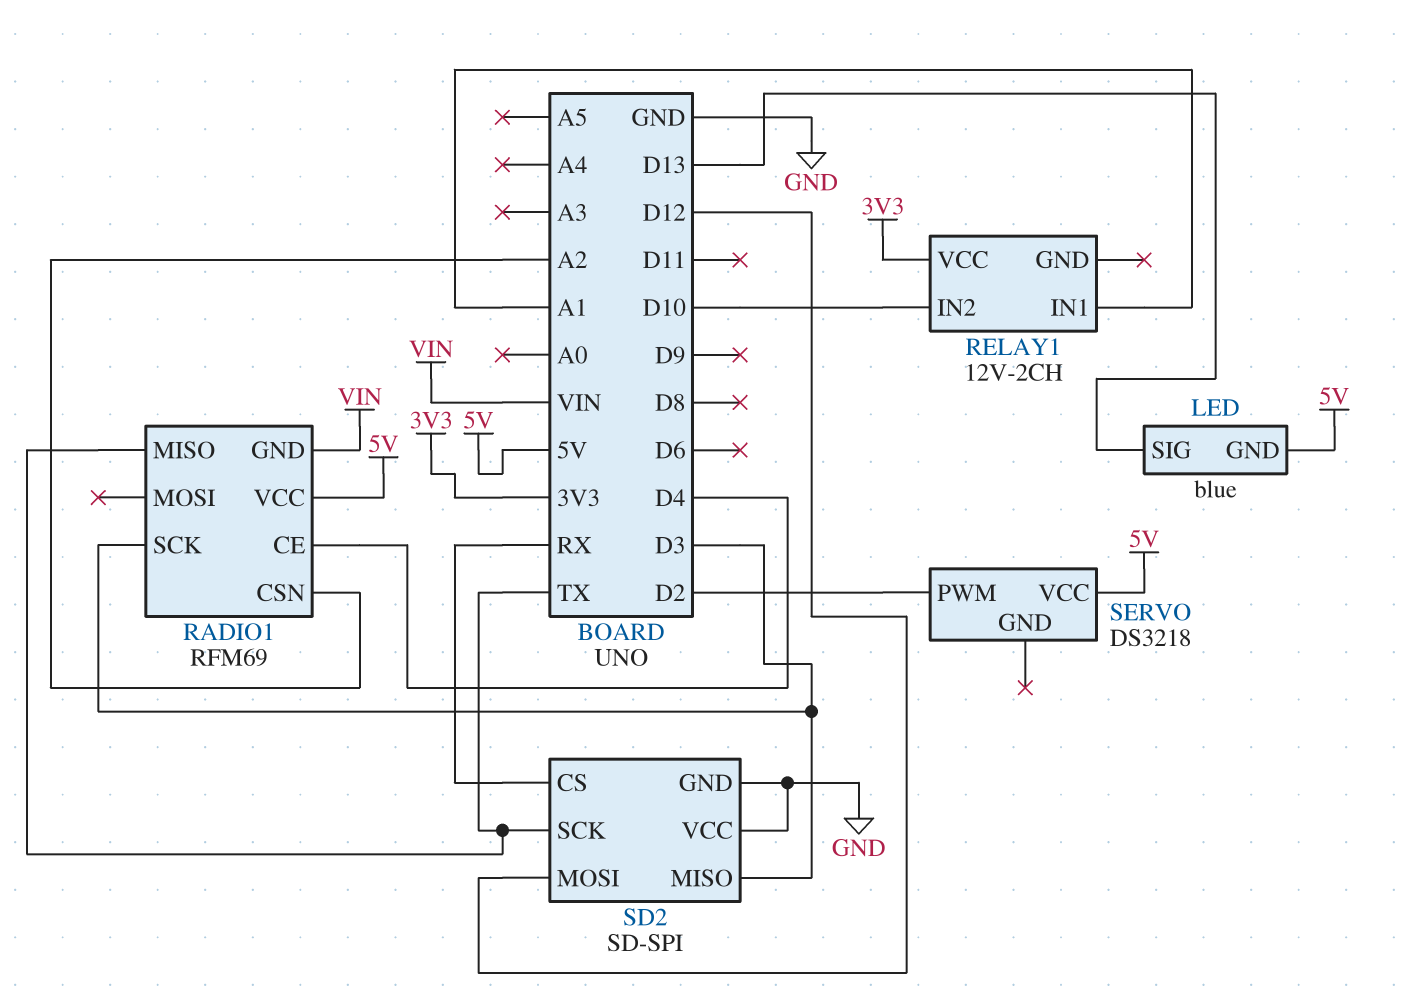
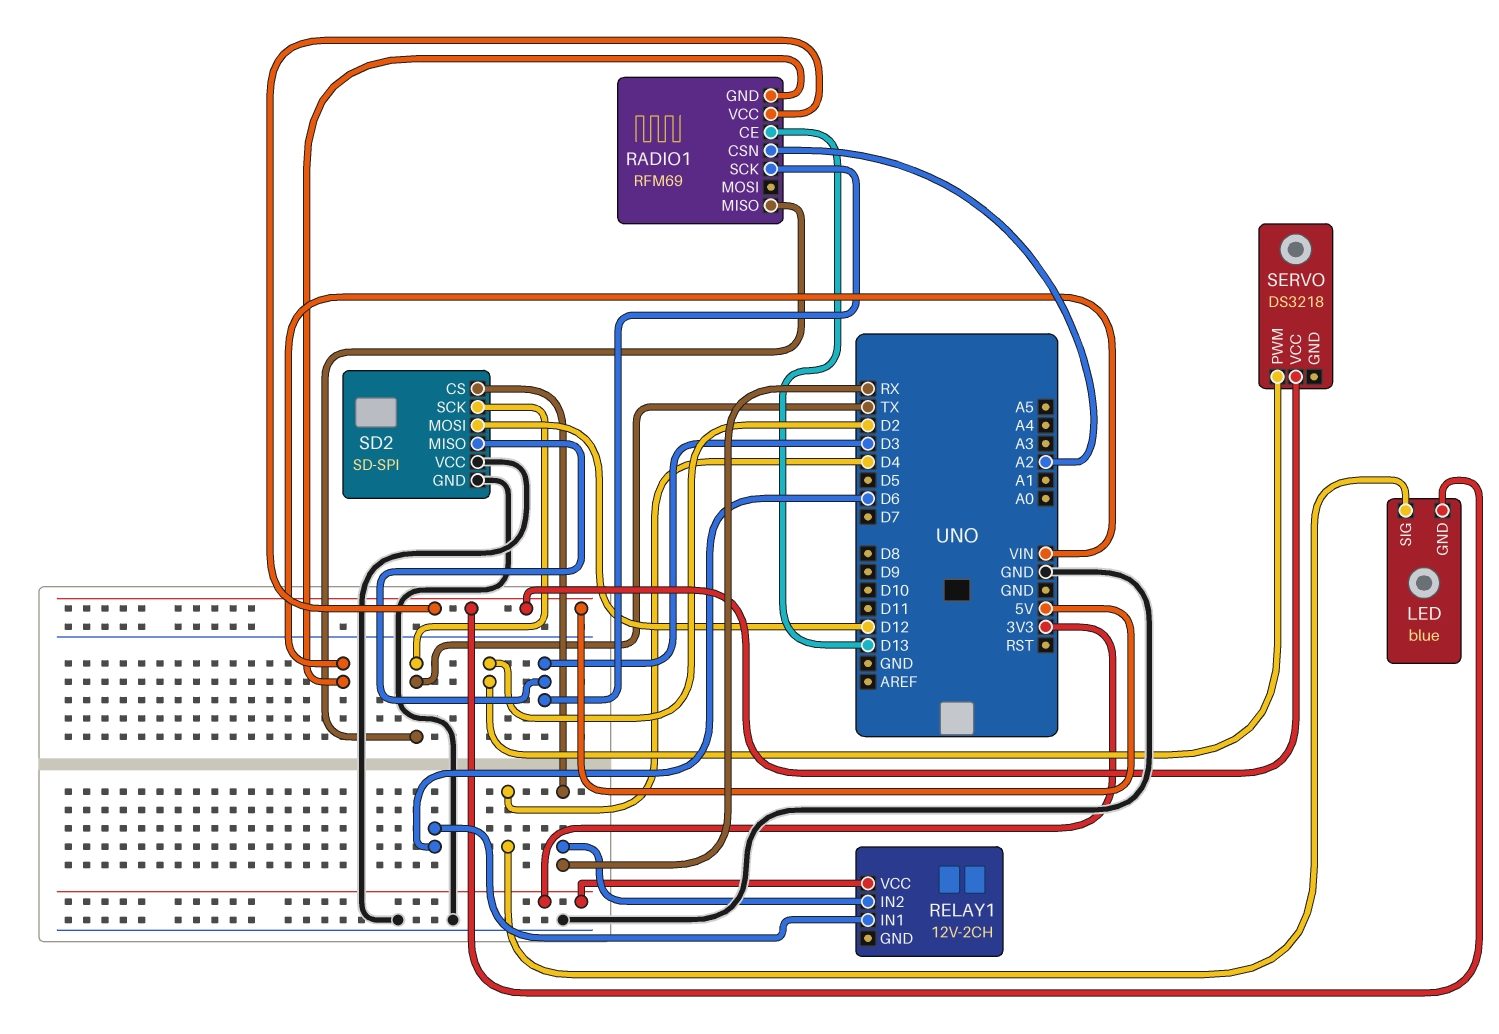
LED pin SIG: D13 -> D4
RADIO1 pin CE: D4 -> D13
RELAY1 pin IN1: A1 -> D6
RELAY1 pin IN2: D10 -> RX

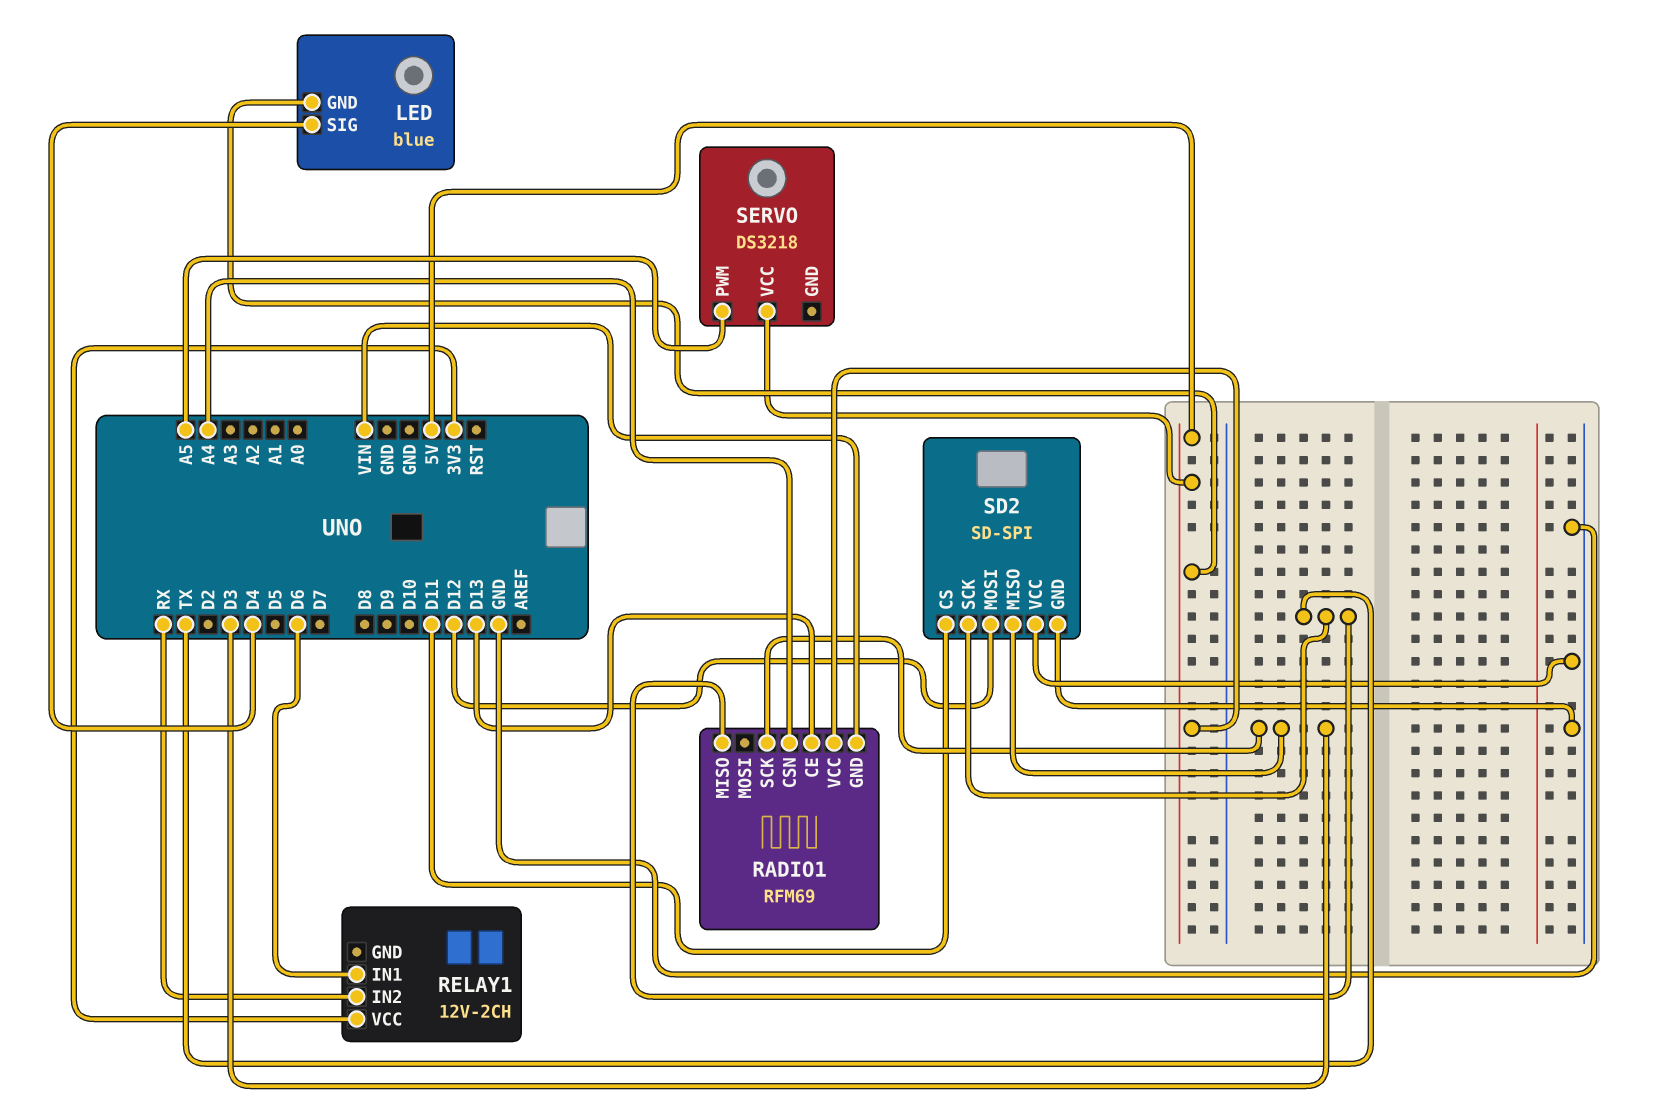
RADIO1 pin CSN: A2 -> A4
SD2 pin CS: RX -> D11
SERVO pin PWM: D2 -> A5

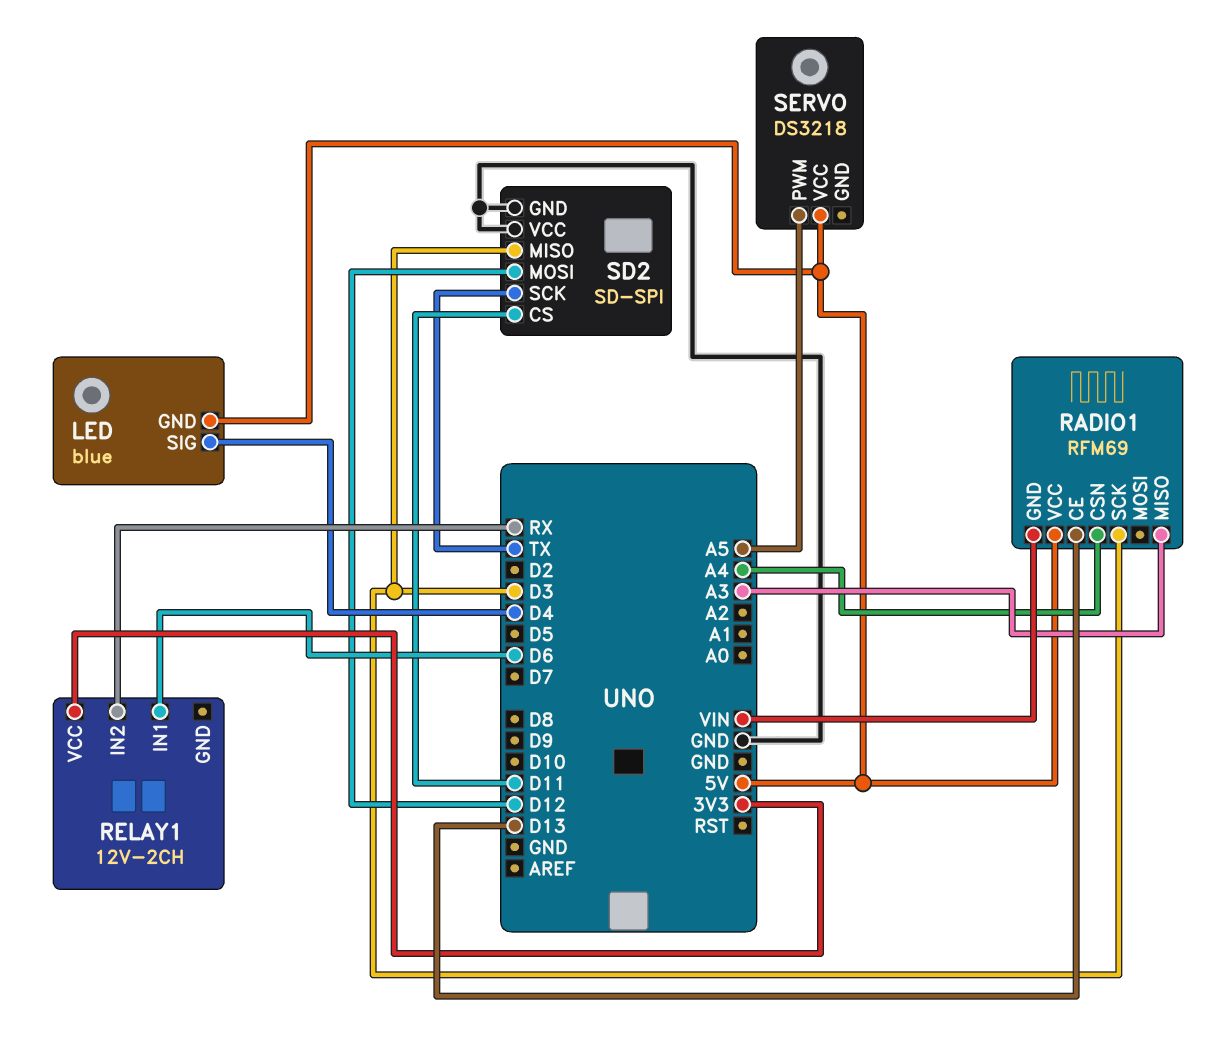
RADIO1 pin MISO: TX -> A3

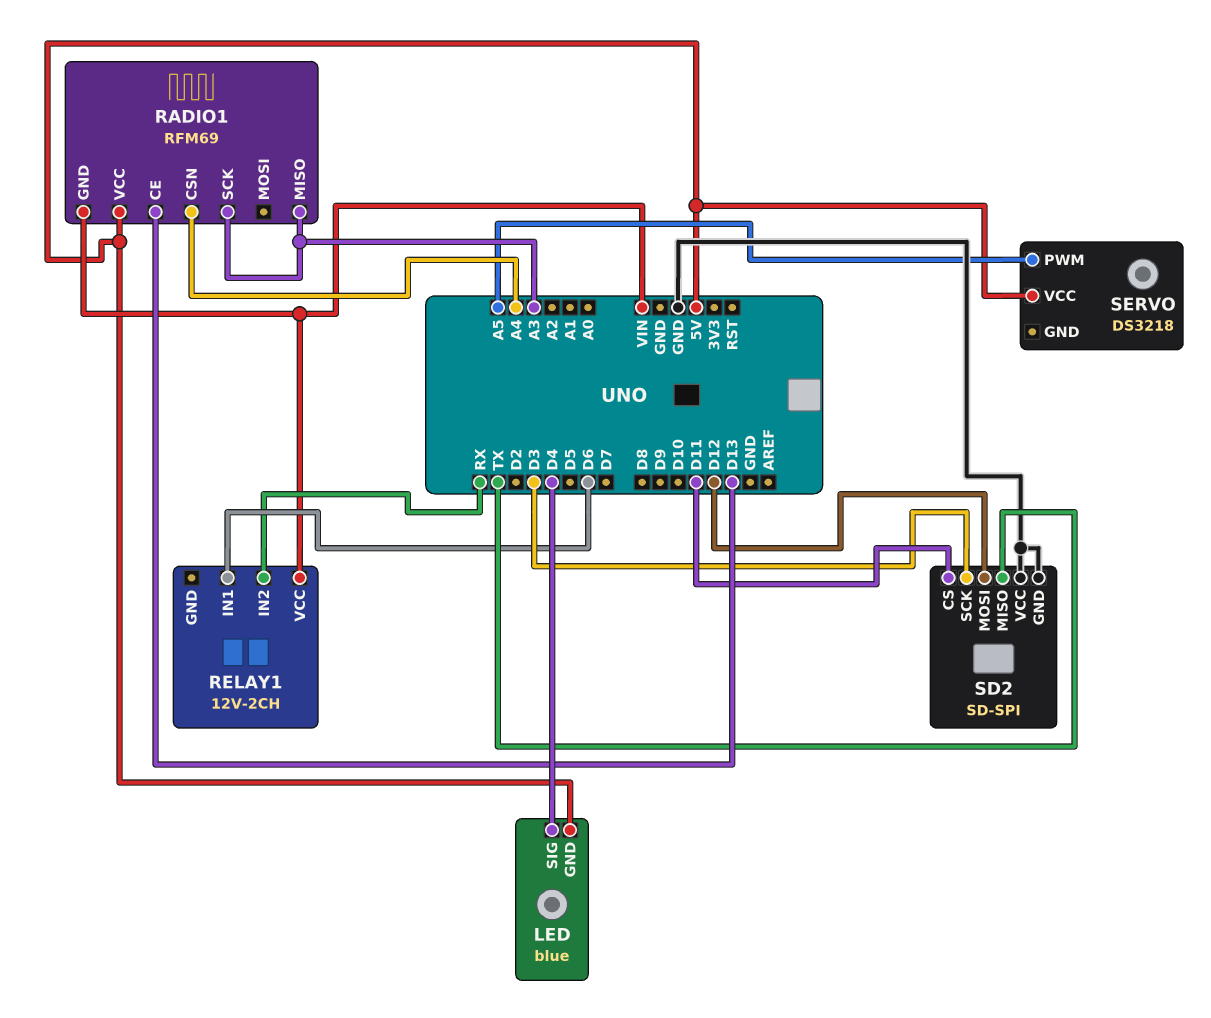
RADIO1 pin SCK: D3 -> A3
RELAY1 pin VCC: 3V3 -> VIN
SD2 pin MISO: D3 -> TX
SD2 pin SCK: TX -> D3

